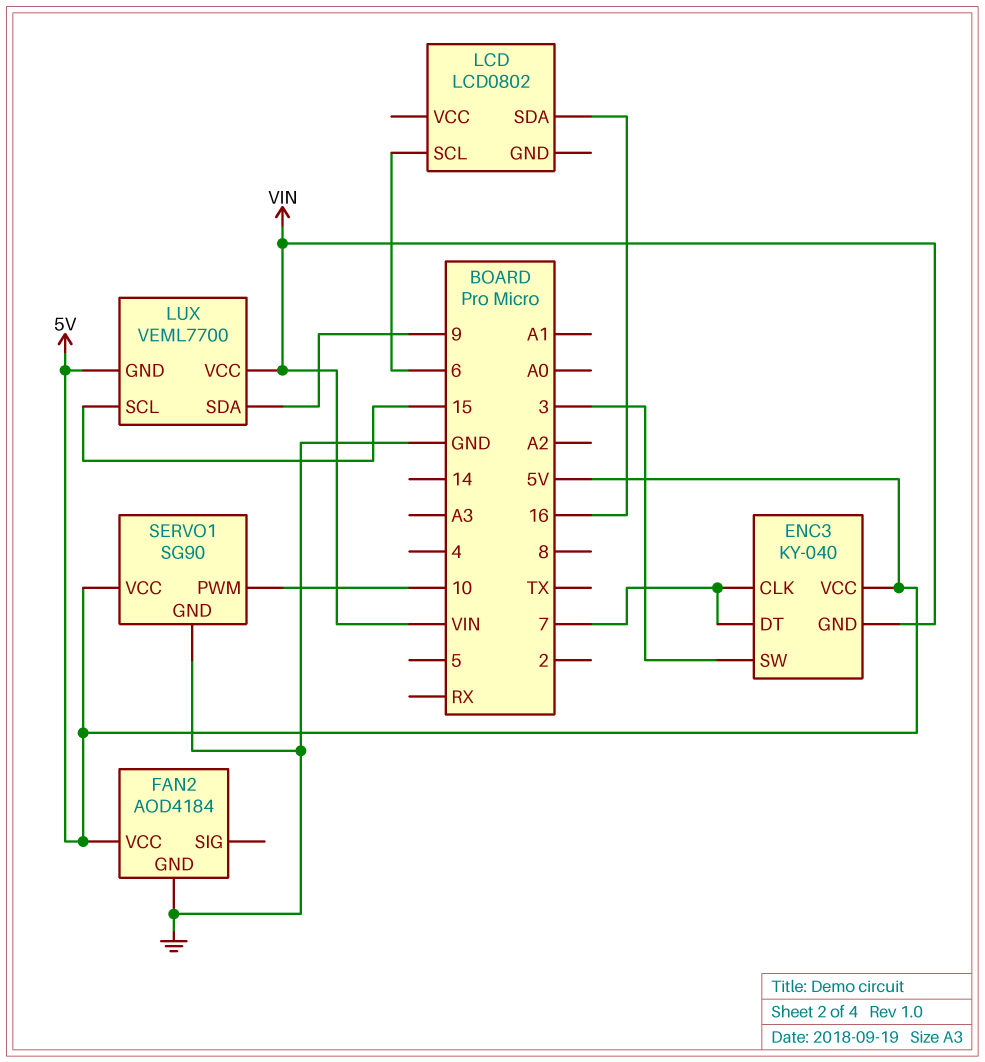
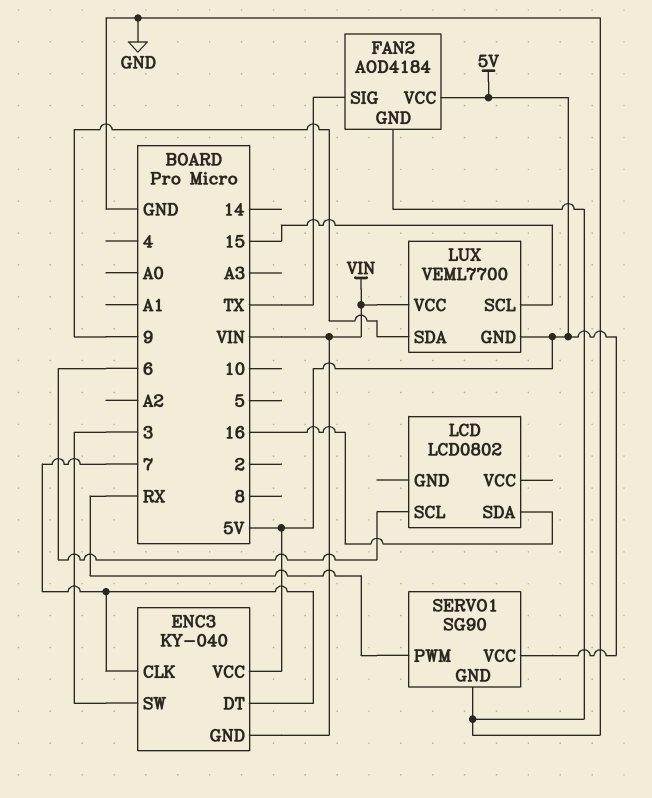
FAN2 pin SIG: none -> TX
SERVO1 pin PWM: 10 -> RX

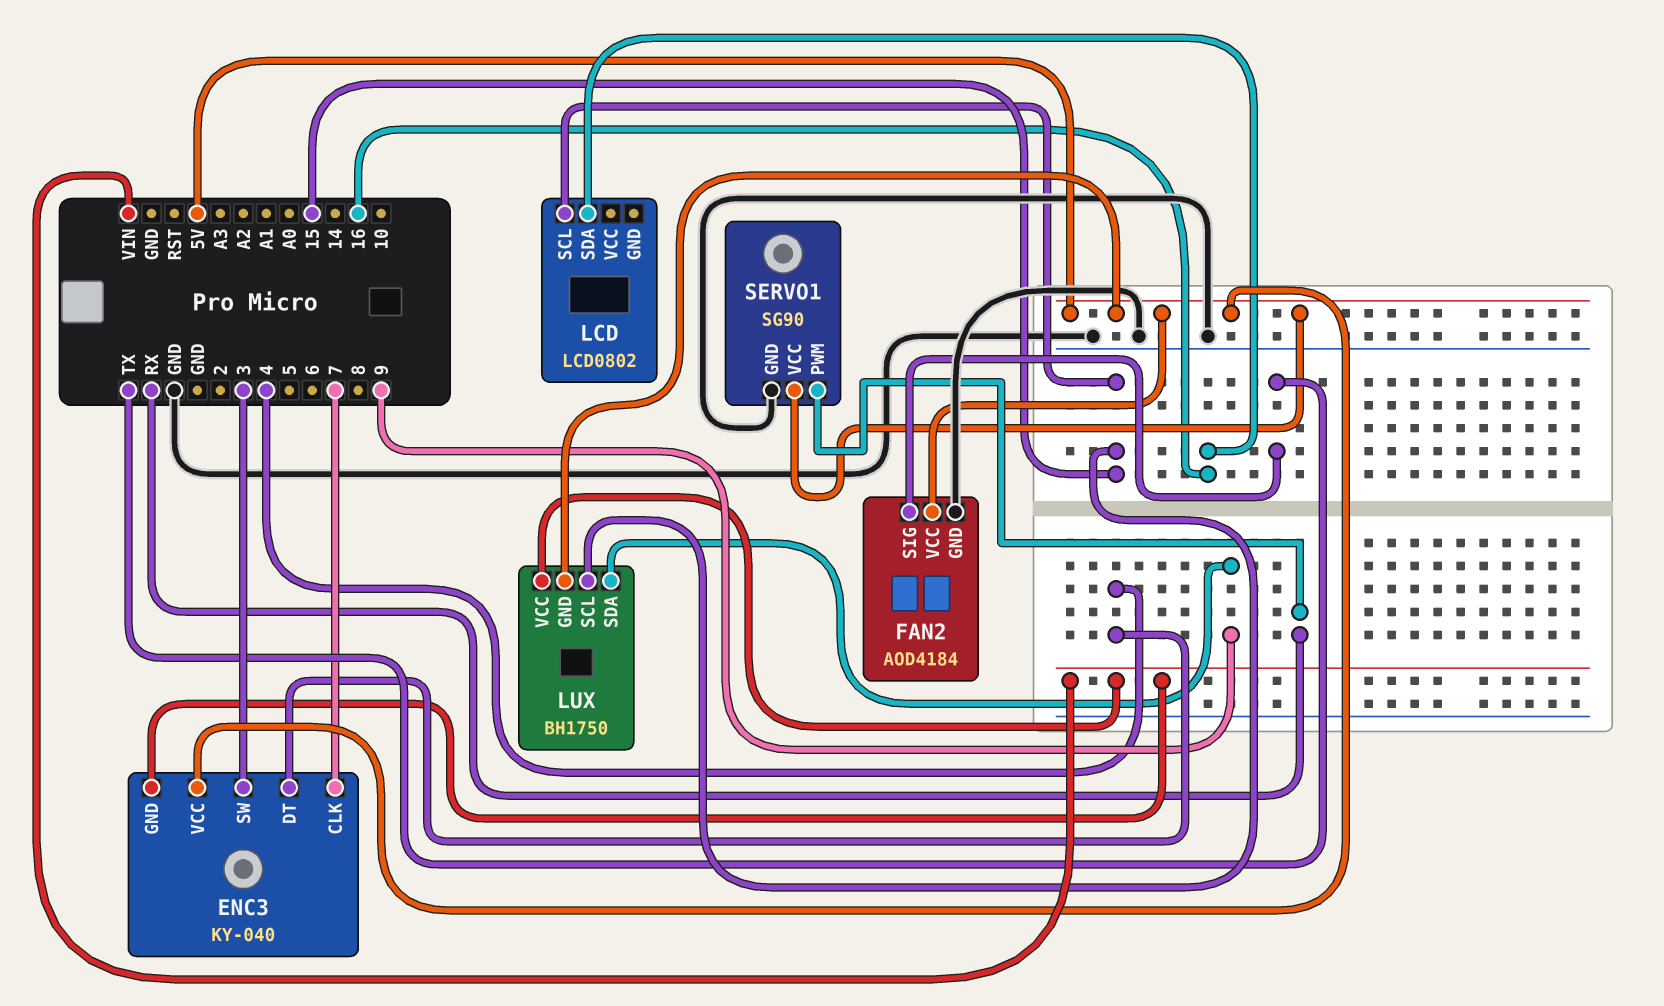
ENC3 pin DT: 7 -> 4
LCD pin SCL: 6 -> 15
LUX: VEML7700 -> BH1750

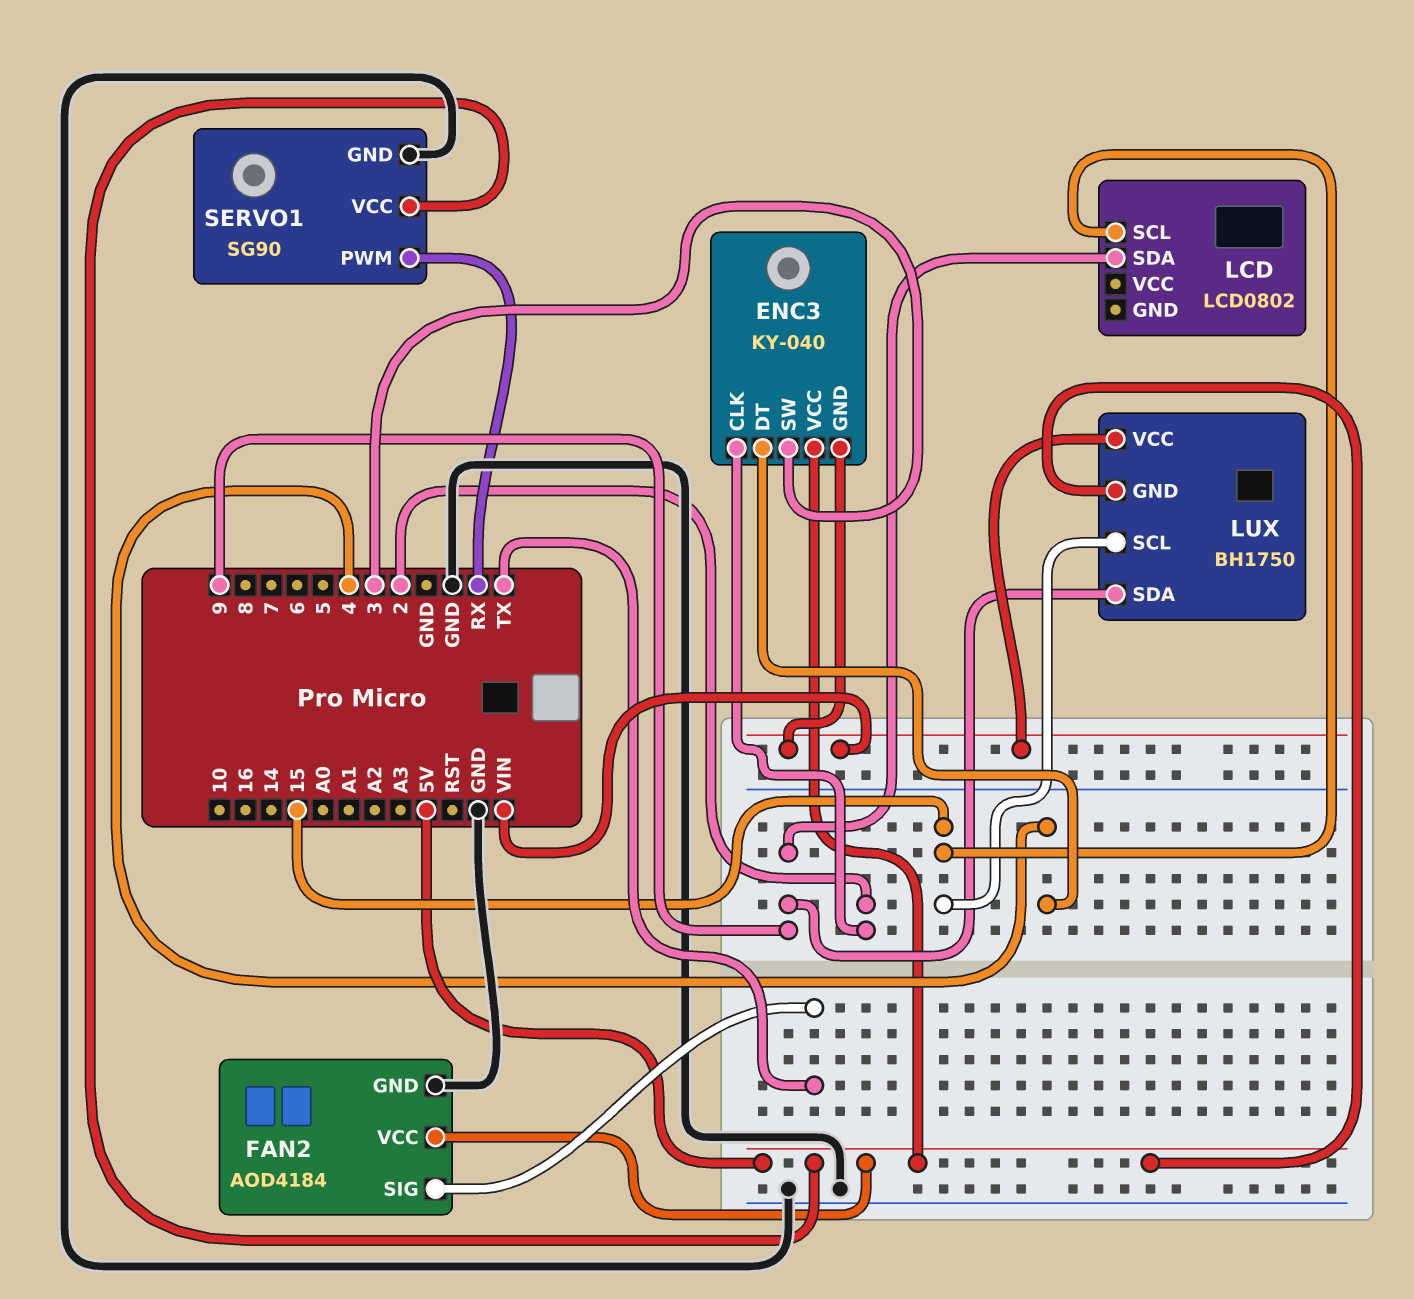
ENC3 pin CLK: 7 -> 2
LCD pin SDA: 16 -> 9

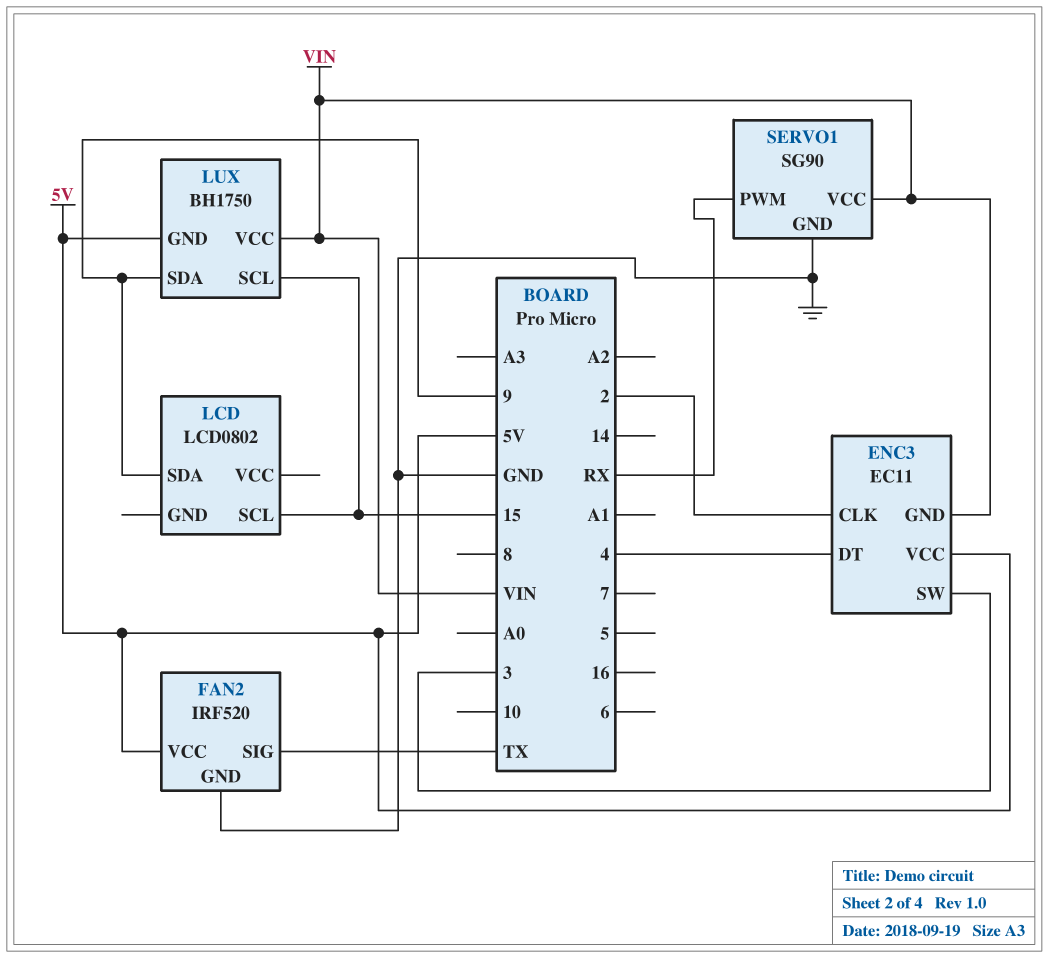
ENC3: KY-040 -> EC11
FAN2: AOD4184 -> IRF520
SERVO1 pin VCC: 5V -> VIN

